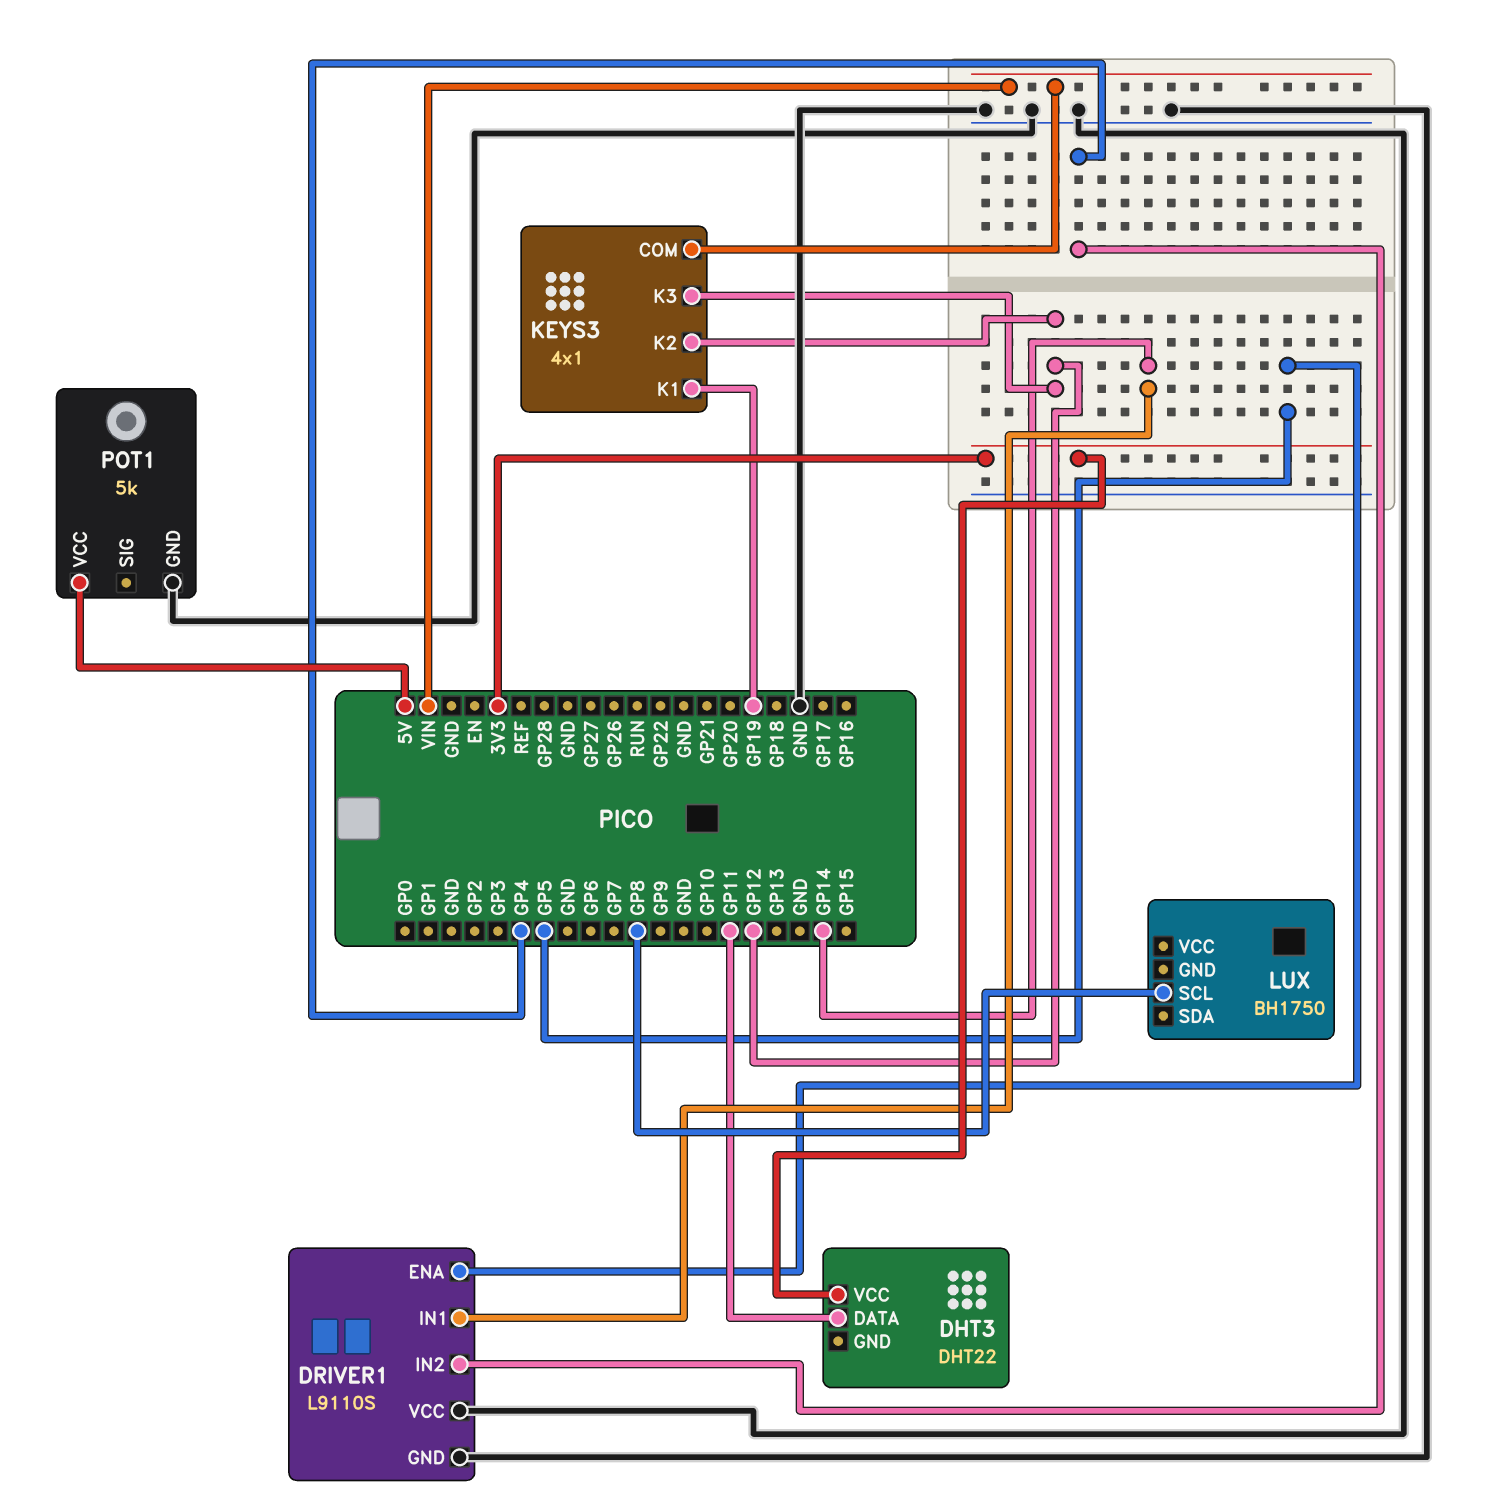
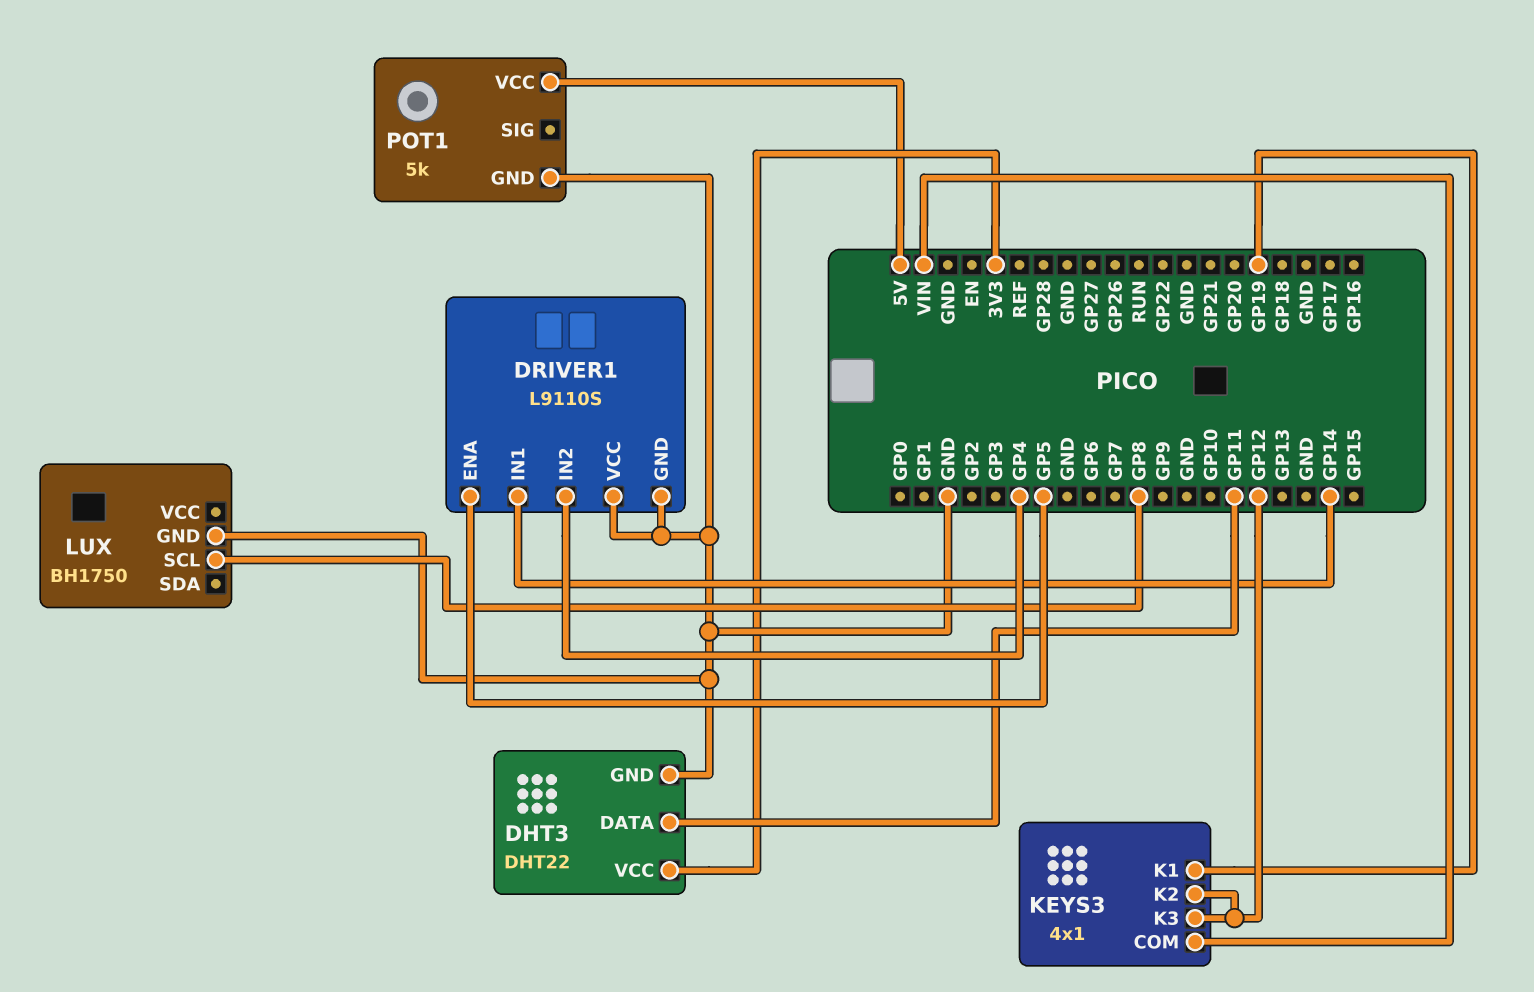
DHT3 pin GND: none -> GND
LUX pin GND: none -> GND

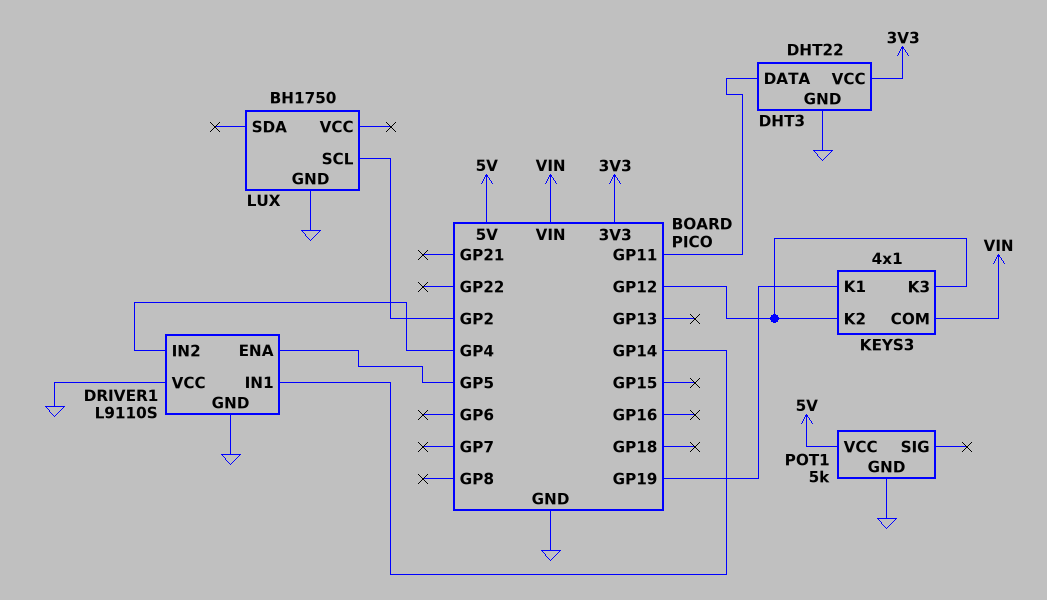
LUX pin SCL: GP8 -> GP2

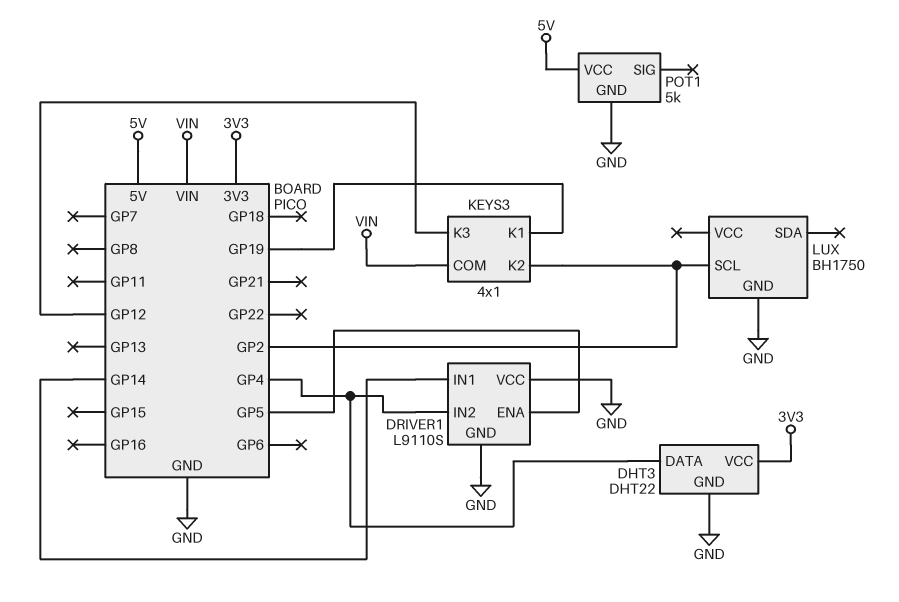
DHT3 pin DATA: GP11 -> GP4
KEYS3 pin K2: GP12 -> GP2

